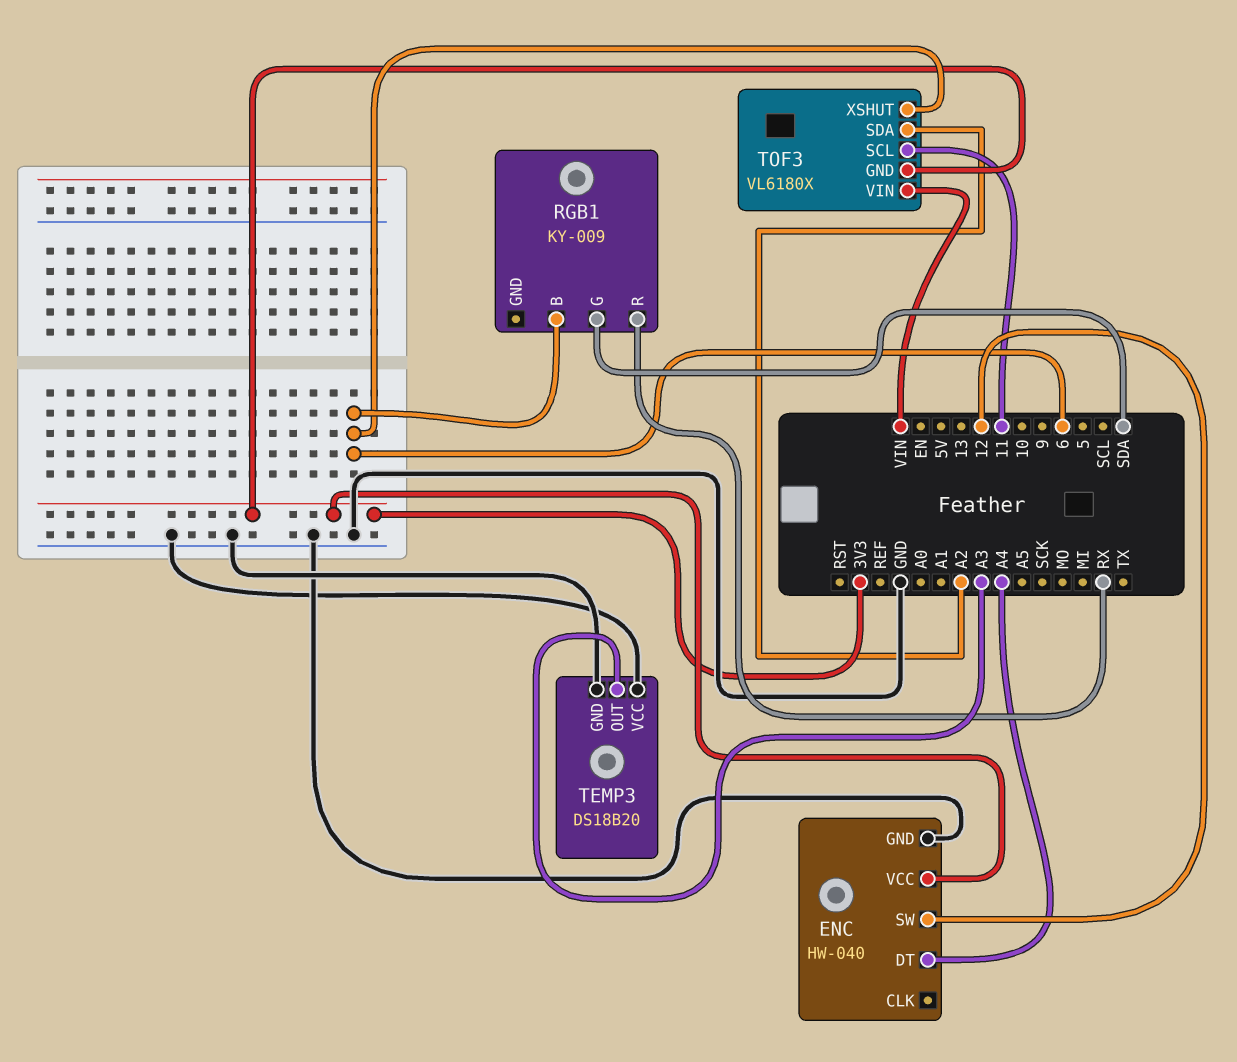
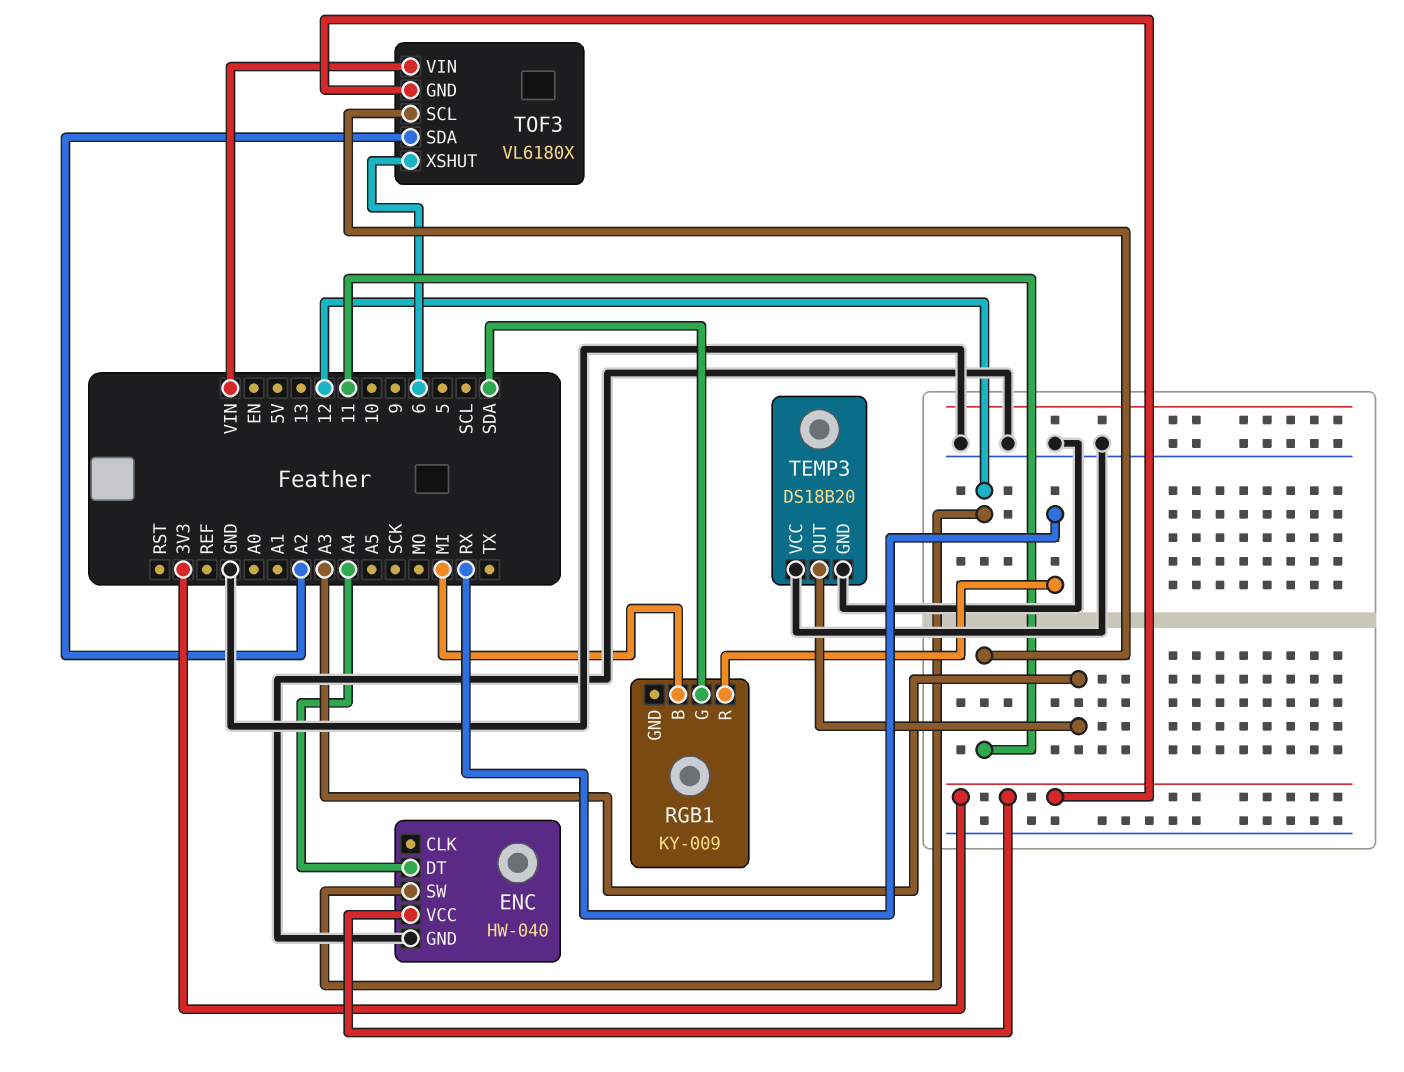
RGB1 pin B: 6 -> MI

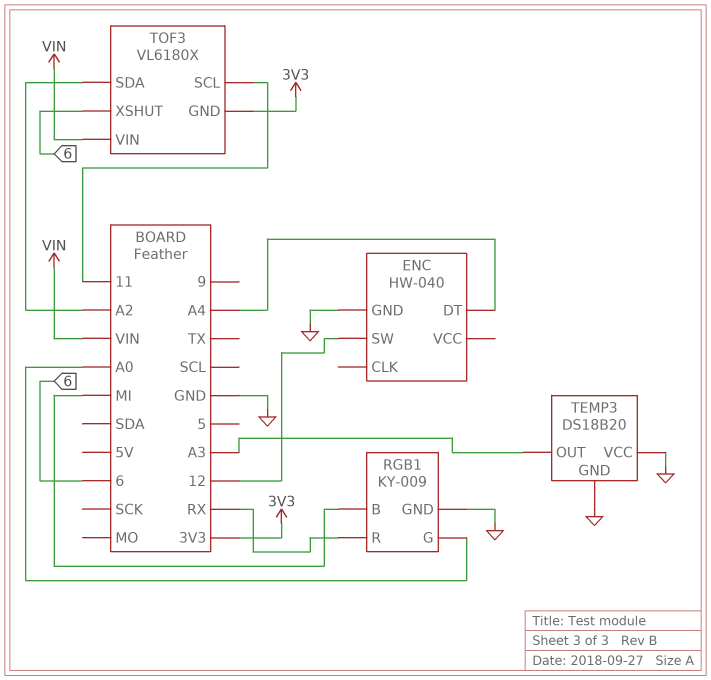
ENC pin VCC: 3V3 -> none
RGB1 pin G: SDA -> A0
RGB1 pin GND: none -> GND

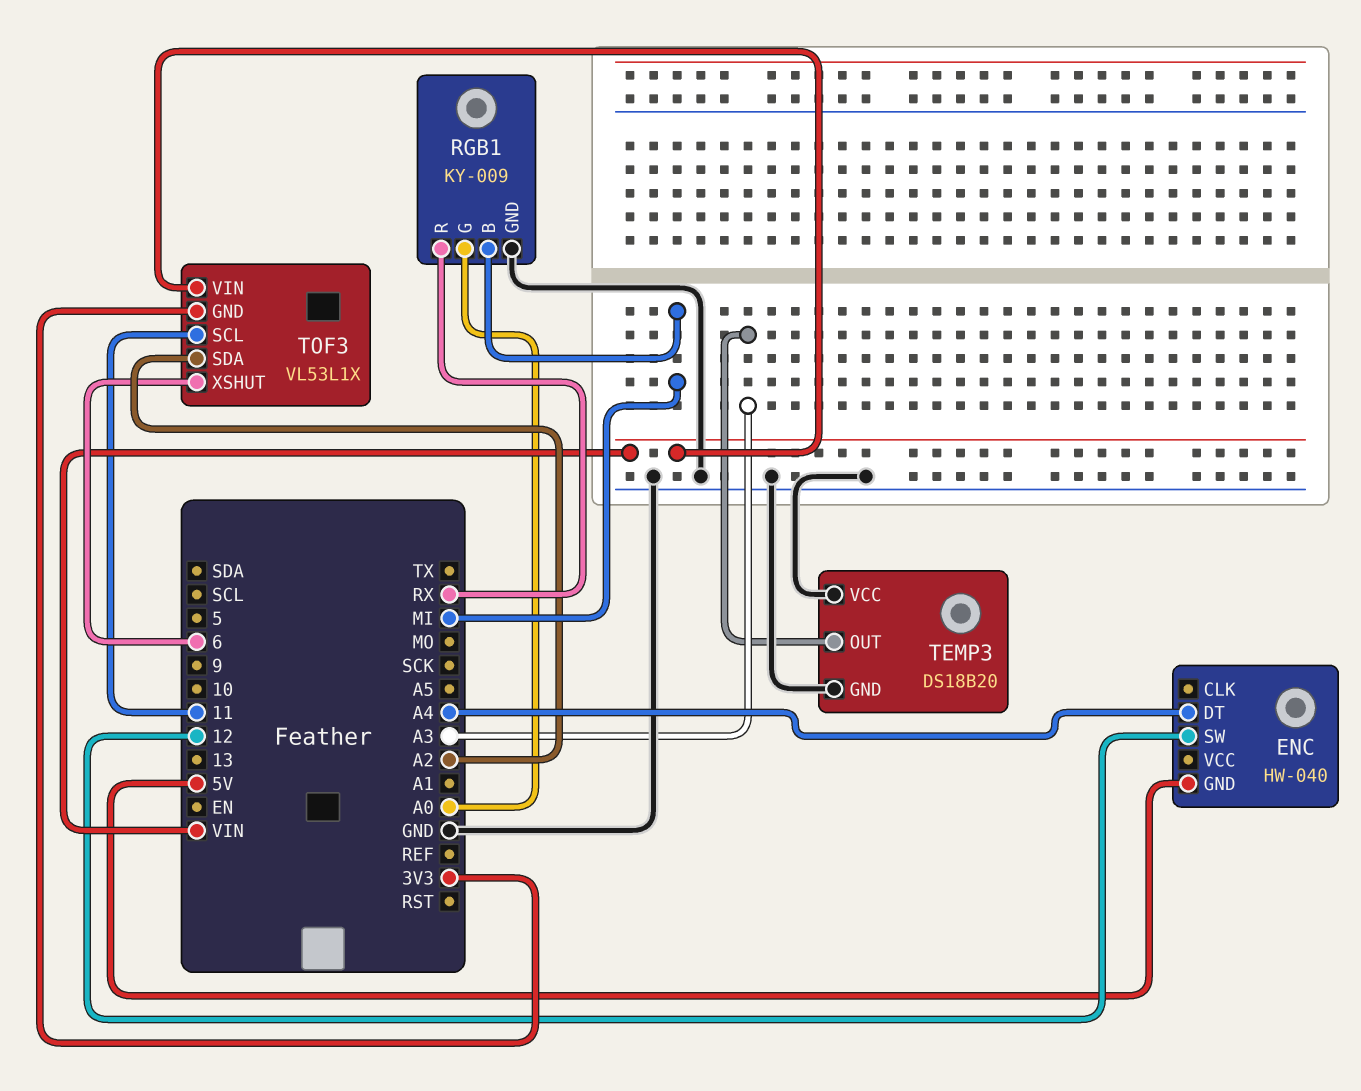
ENC pin GND: GND -> 5V
TOF3: VL6180X -> VL53L1X

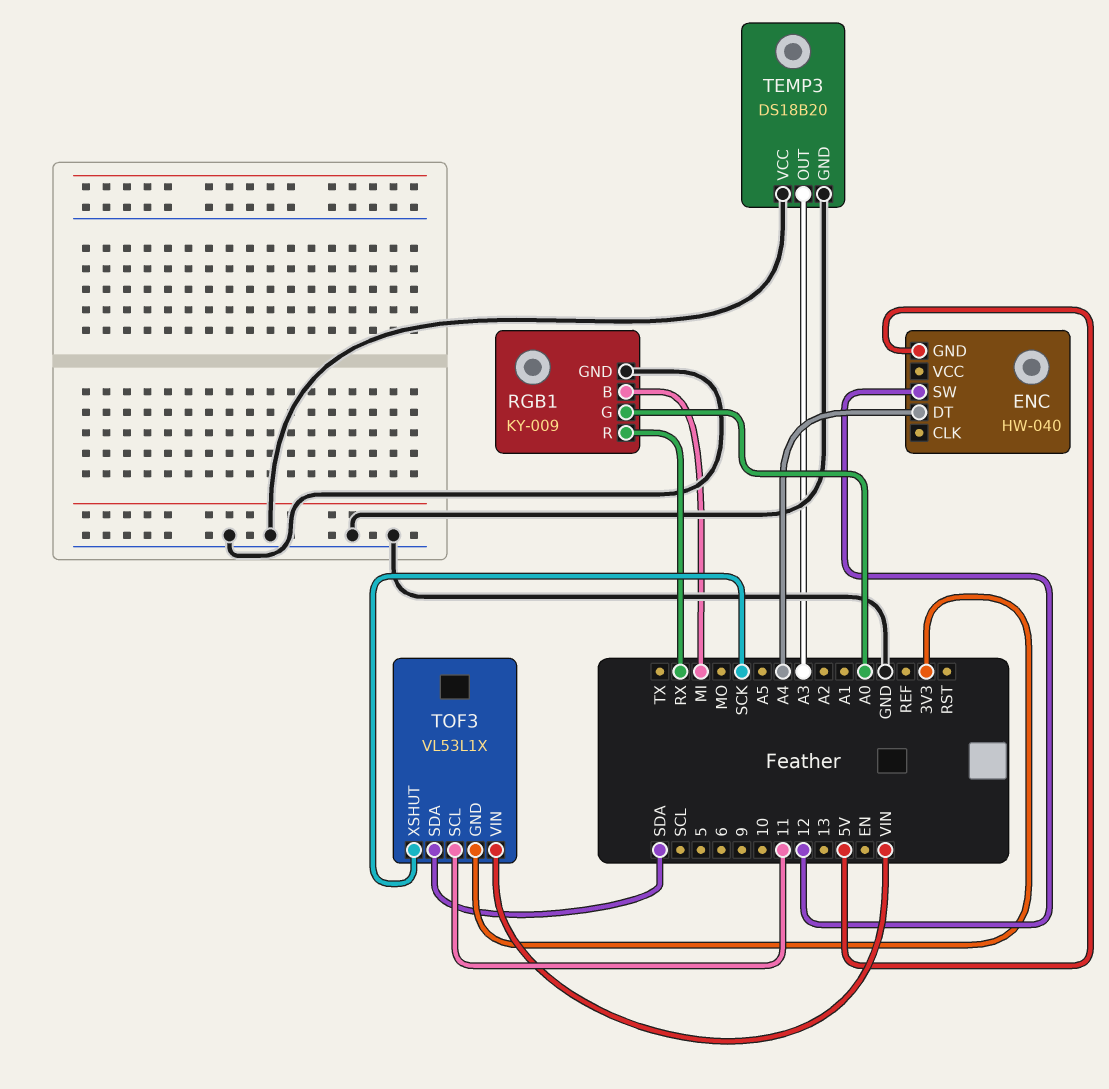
TOF3 pin SDA: A2 -> SDA
TOF3 pin XSHUT: 6 -> SCK

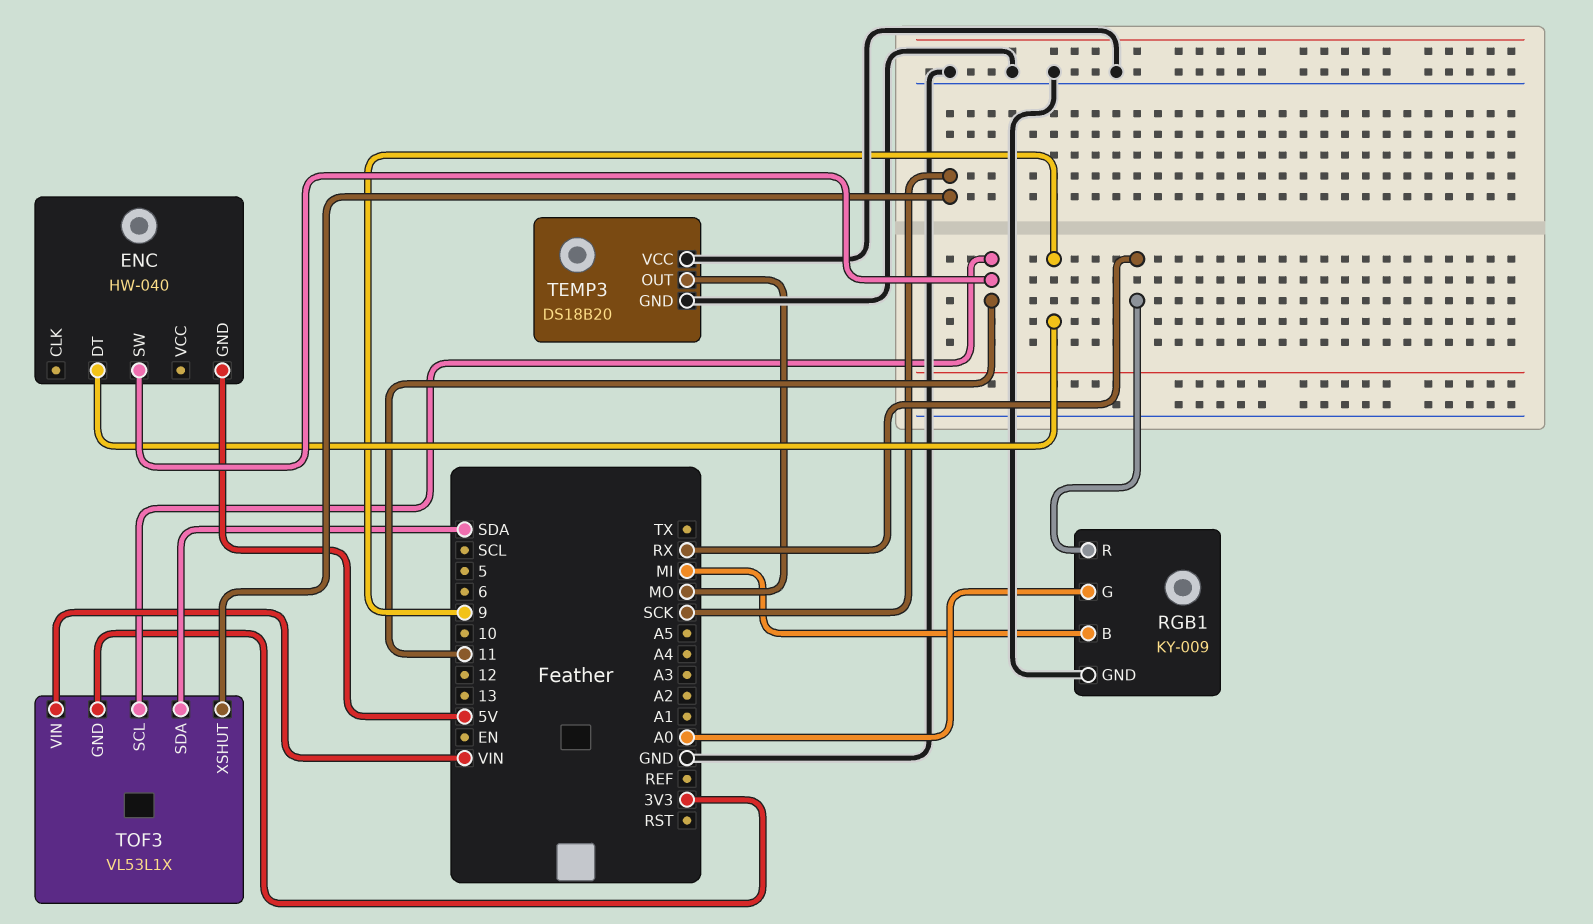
ENC pin DT: A4 -> 9
ENC pin SW: 12 -> 11
TEMP3 pin OUT: A3 -> MO

